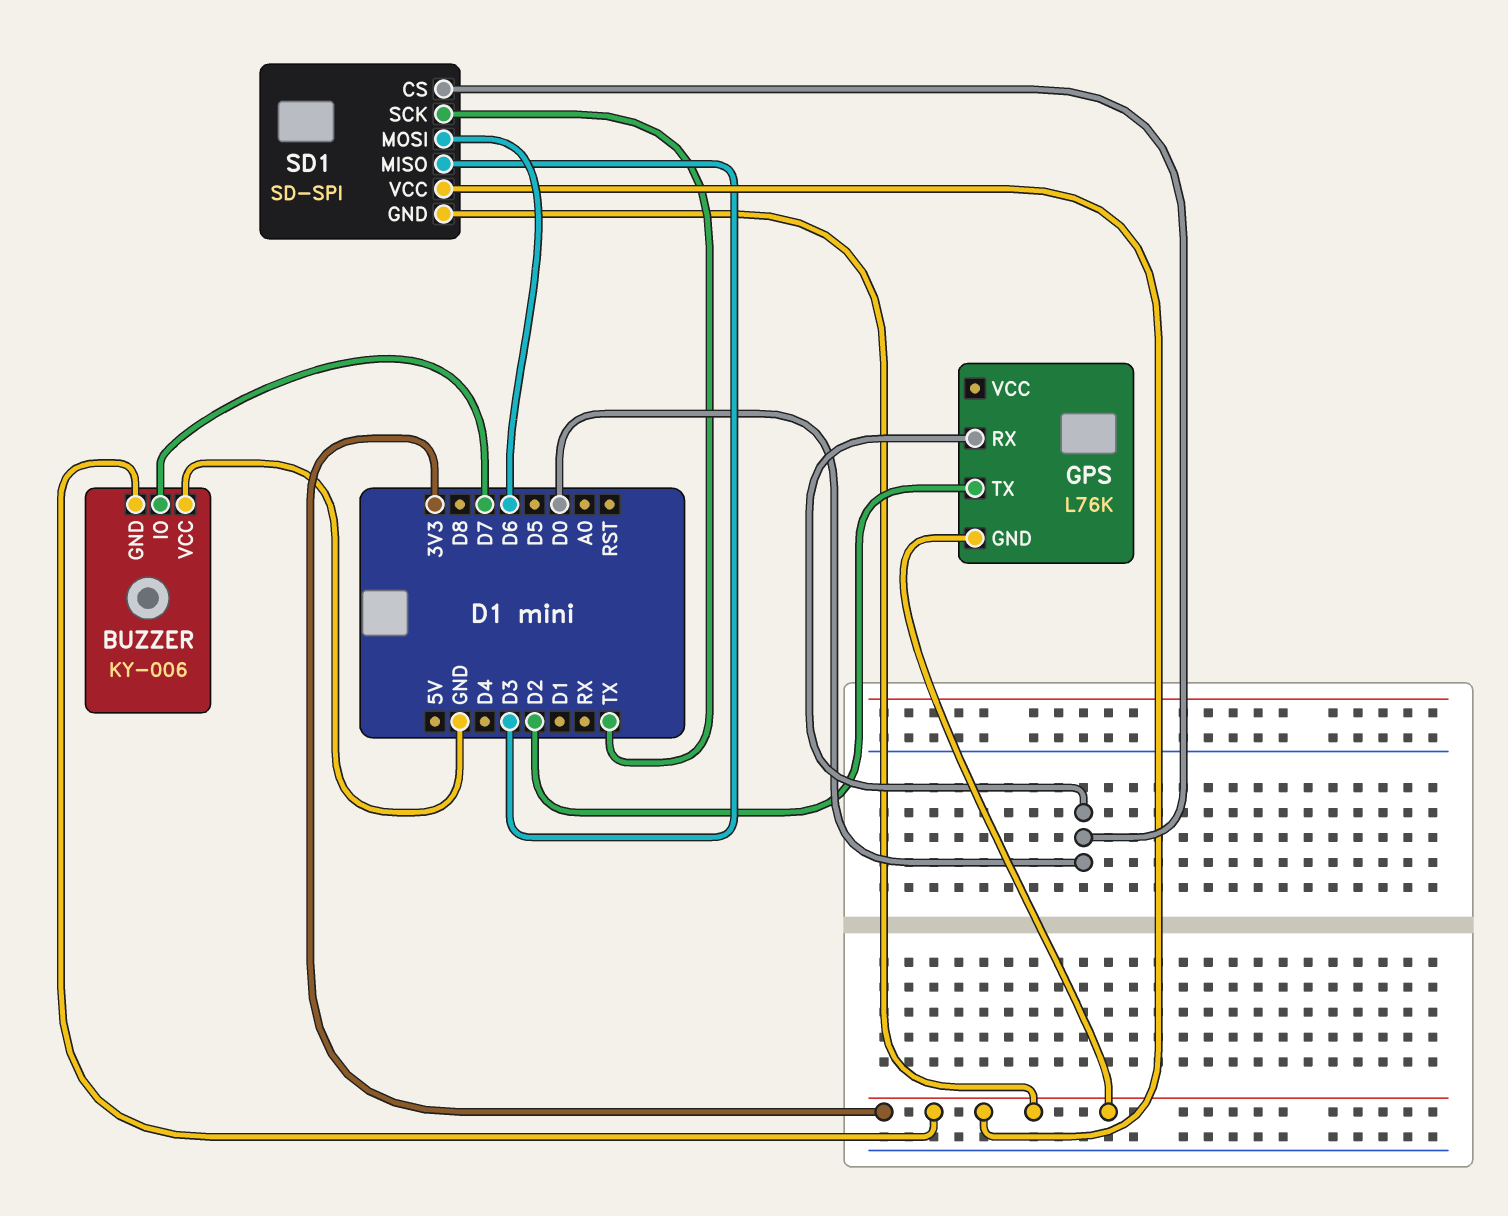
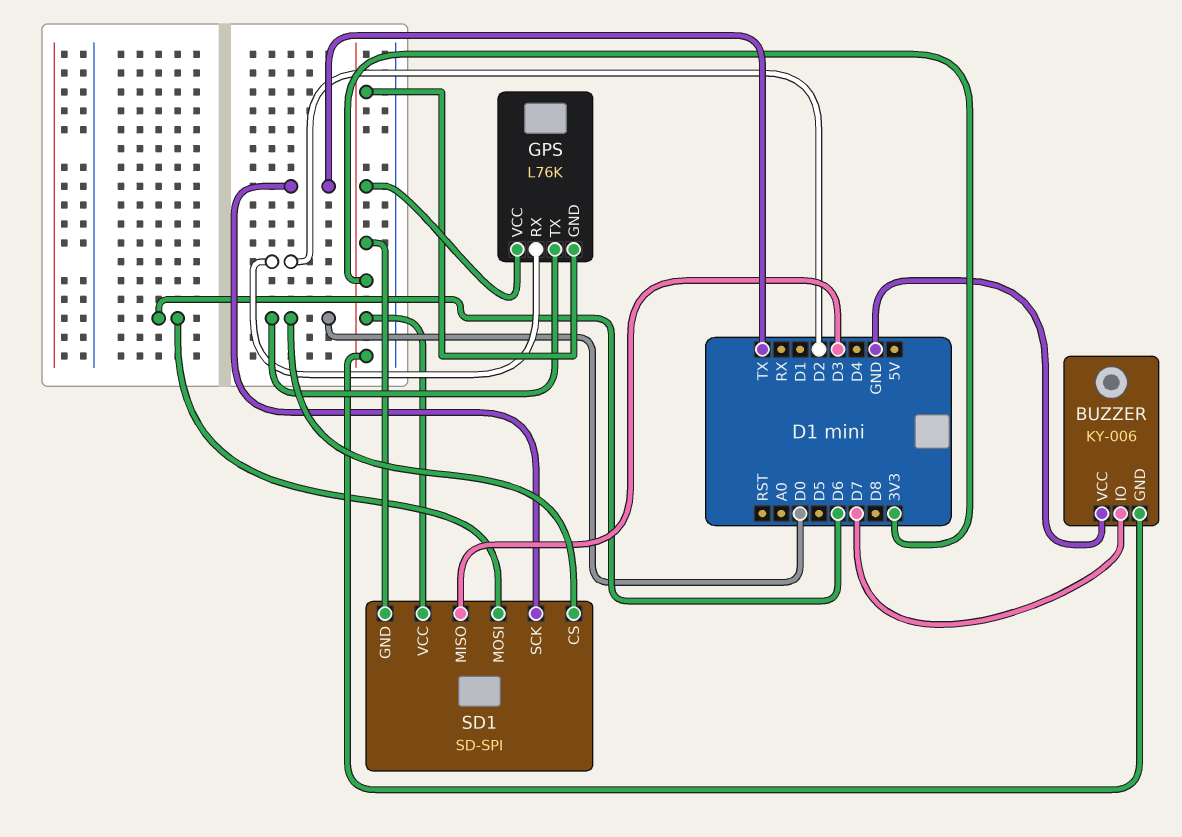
GPS pin RX: D0 -> D2
GPS pin TX: D2 -> D0
GPS pin VCC: none -> 3V3

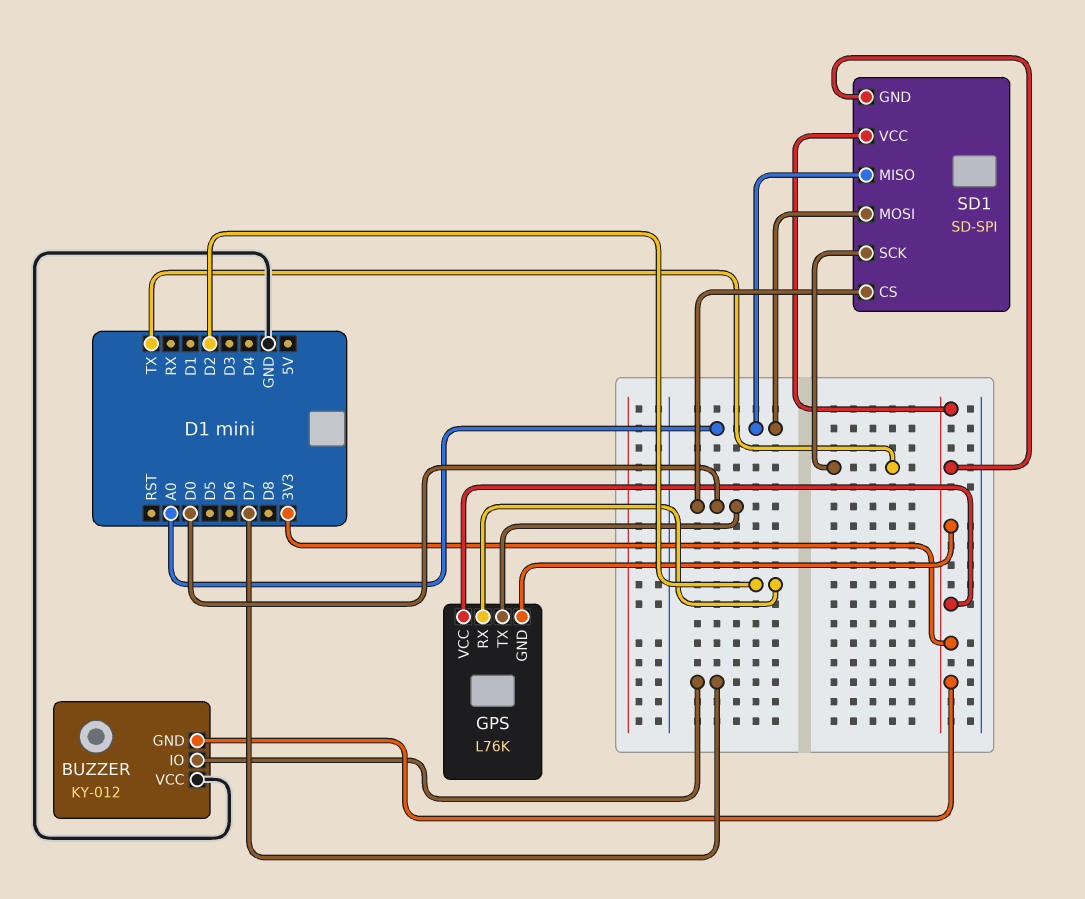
BUZZER: KY-006 -> KY-012
SD1 pin MISO: D3 -> A0
SD1 pin MOSI: D6 -> A0

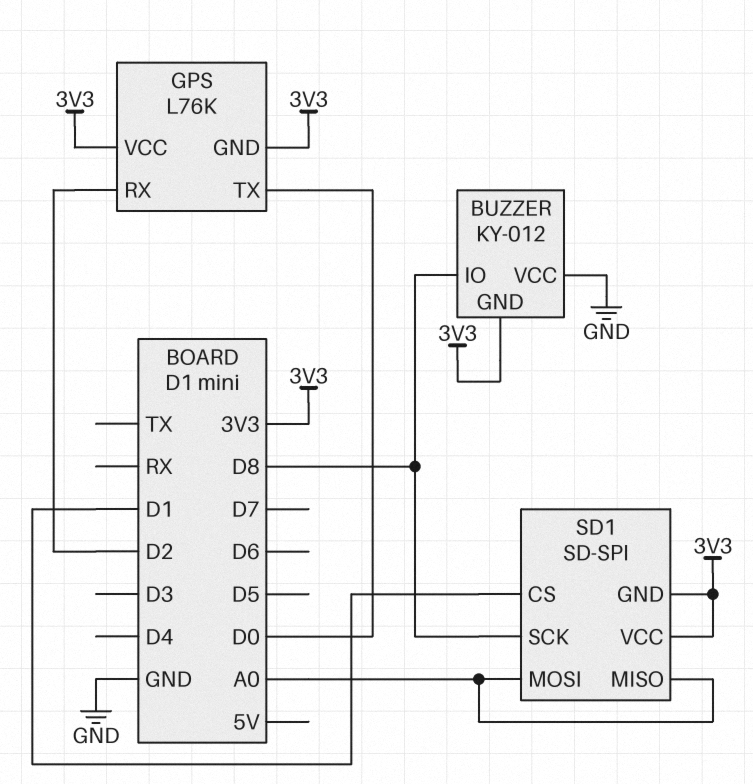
BUZZER pin IO: D7 -> D8
SD1 pin CS: D0 -> D1
SD1 pin SCK: TX -> D8

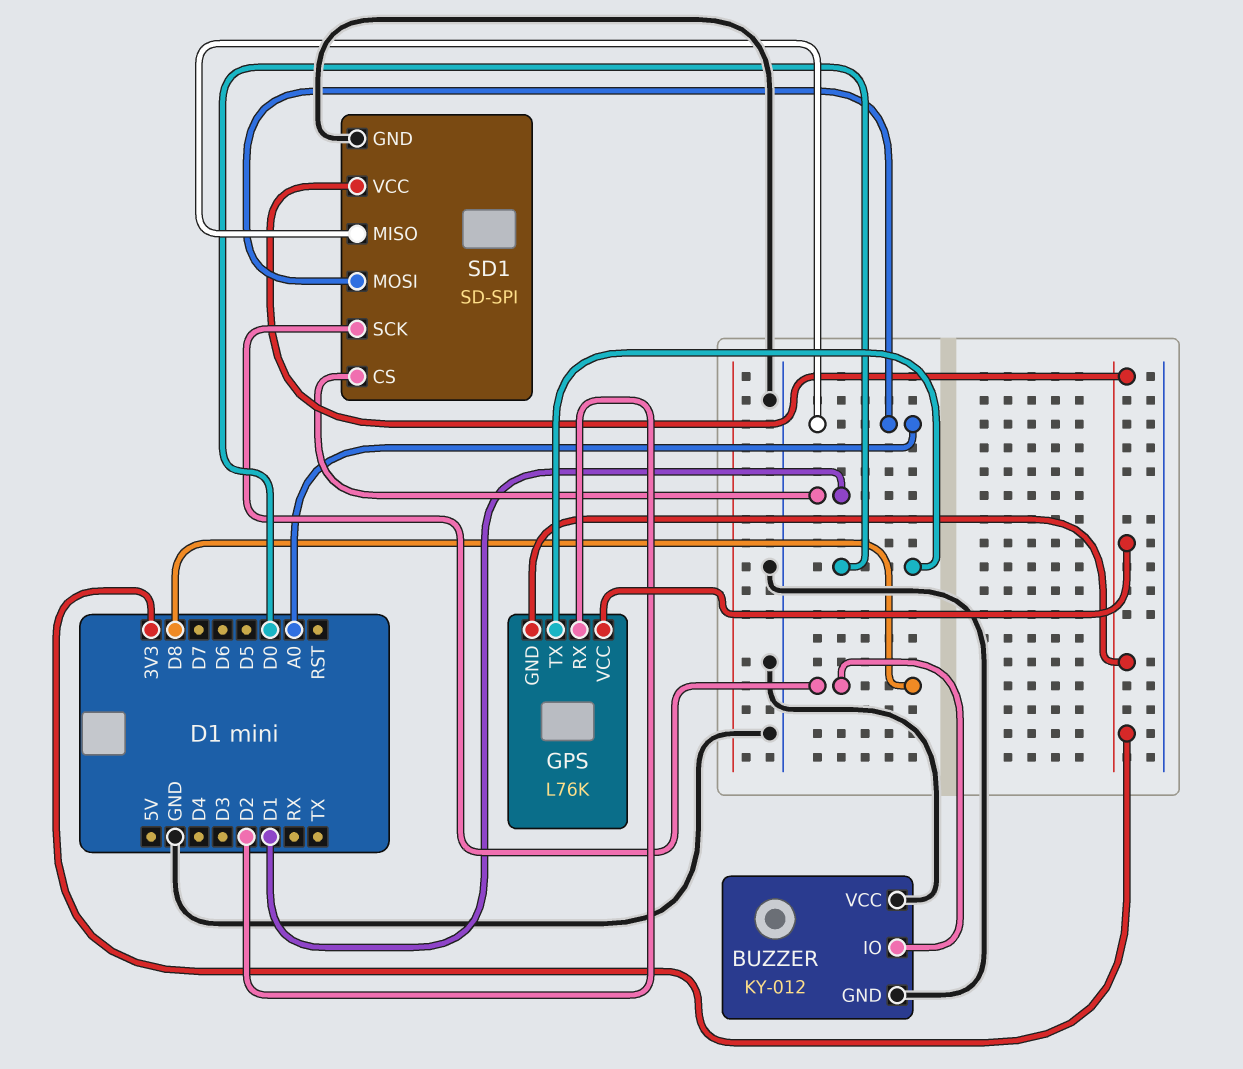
BUZZER pin GND: 3V3 -> GND
SD1 pin GND: 3V3 -> GND

